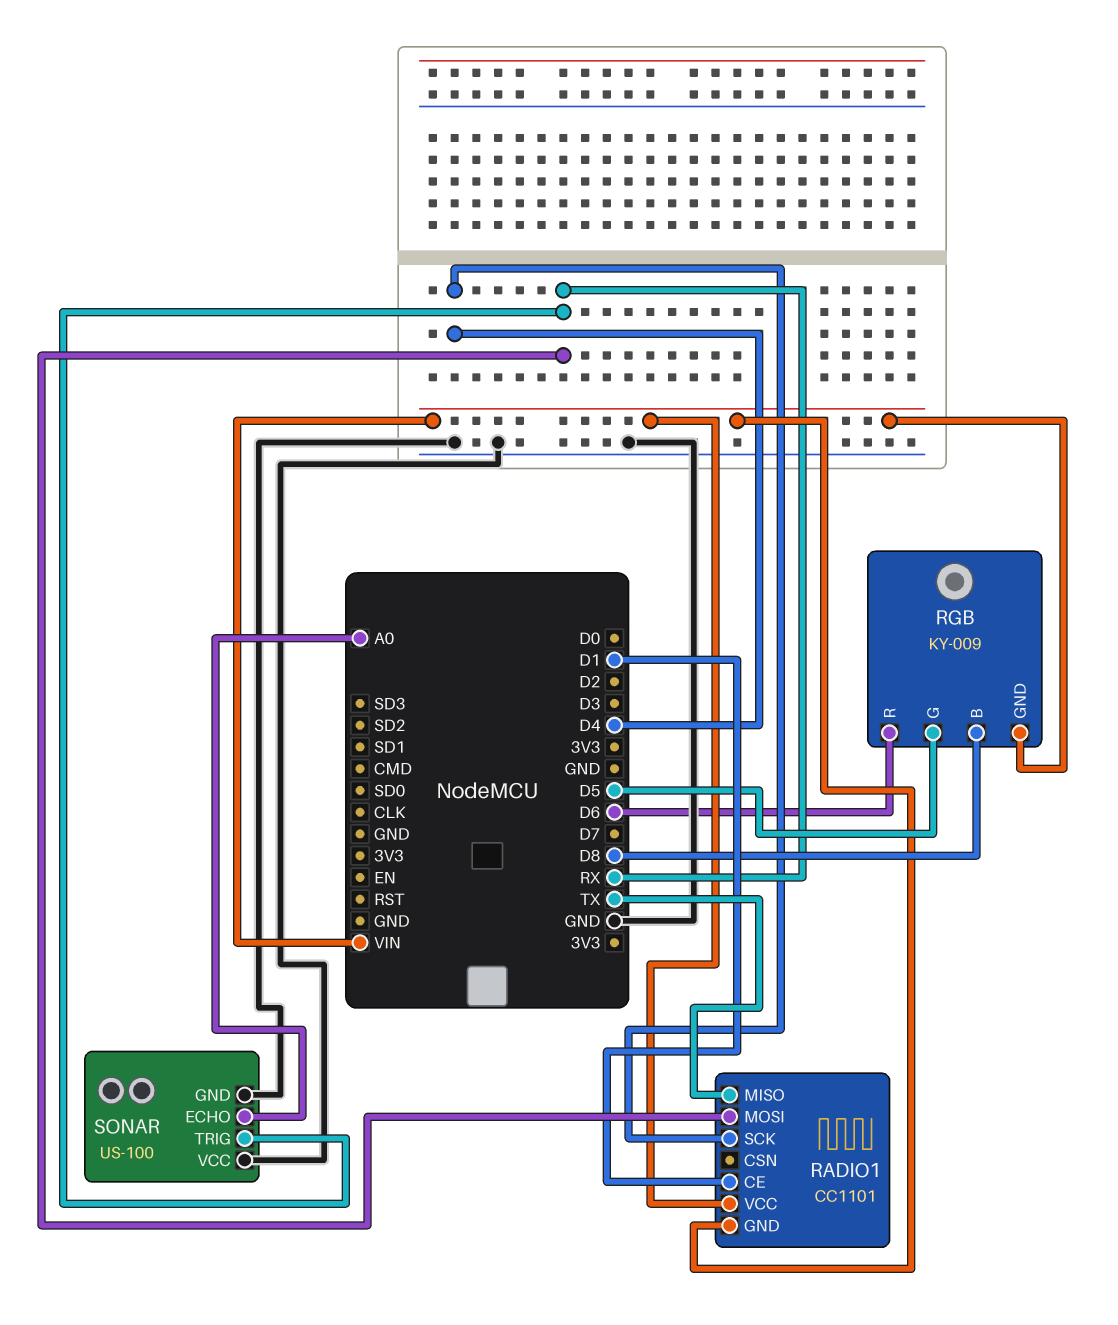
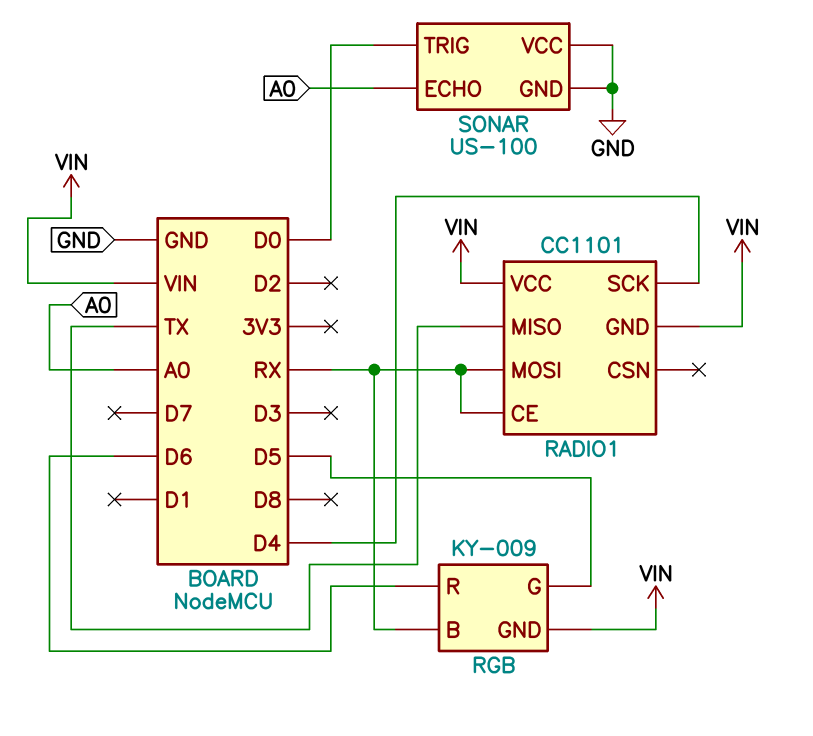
RADIO1 pin CE: D1 -> RX
RGB pin B: D8 -> RX
SONAR pin TRIG: RX -> D0

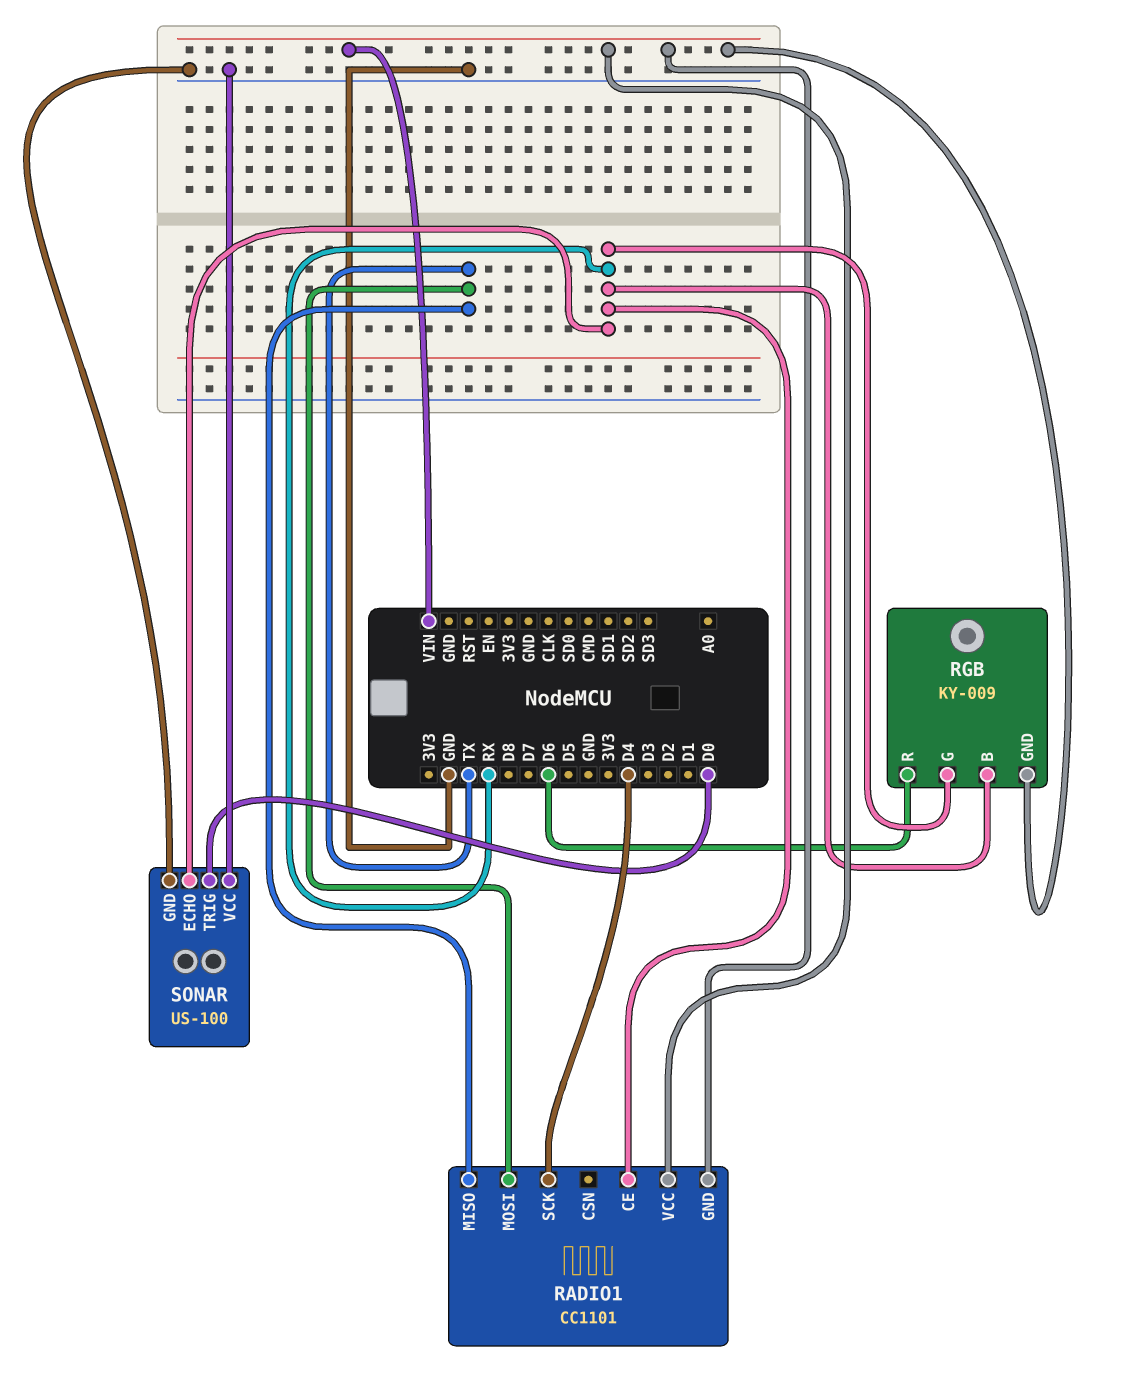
RADIO1 pin MOSI: RX -> TX
RGB pin G: D5 -> RX
SONAR pin ECHO: A0 -> RX

